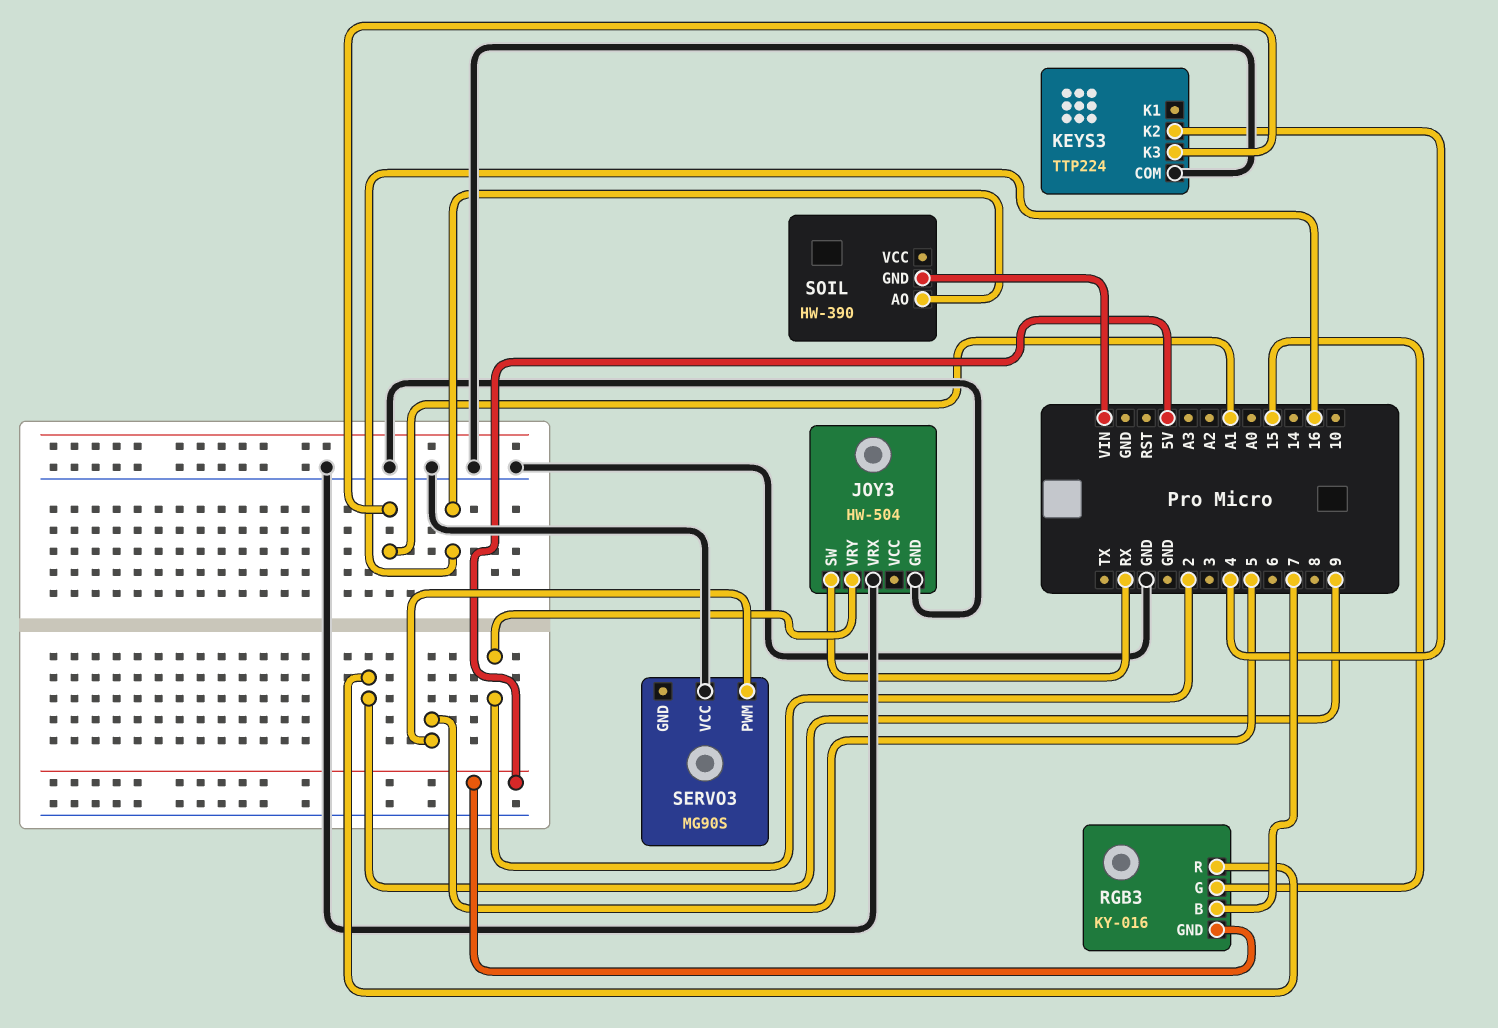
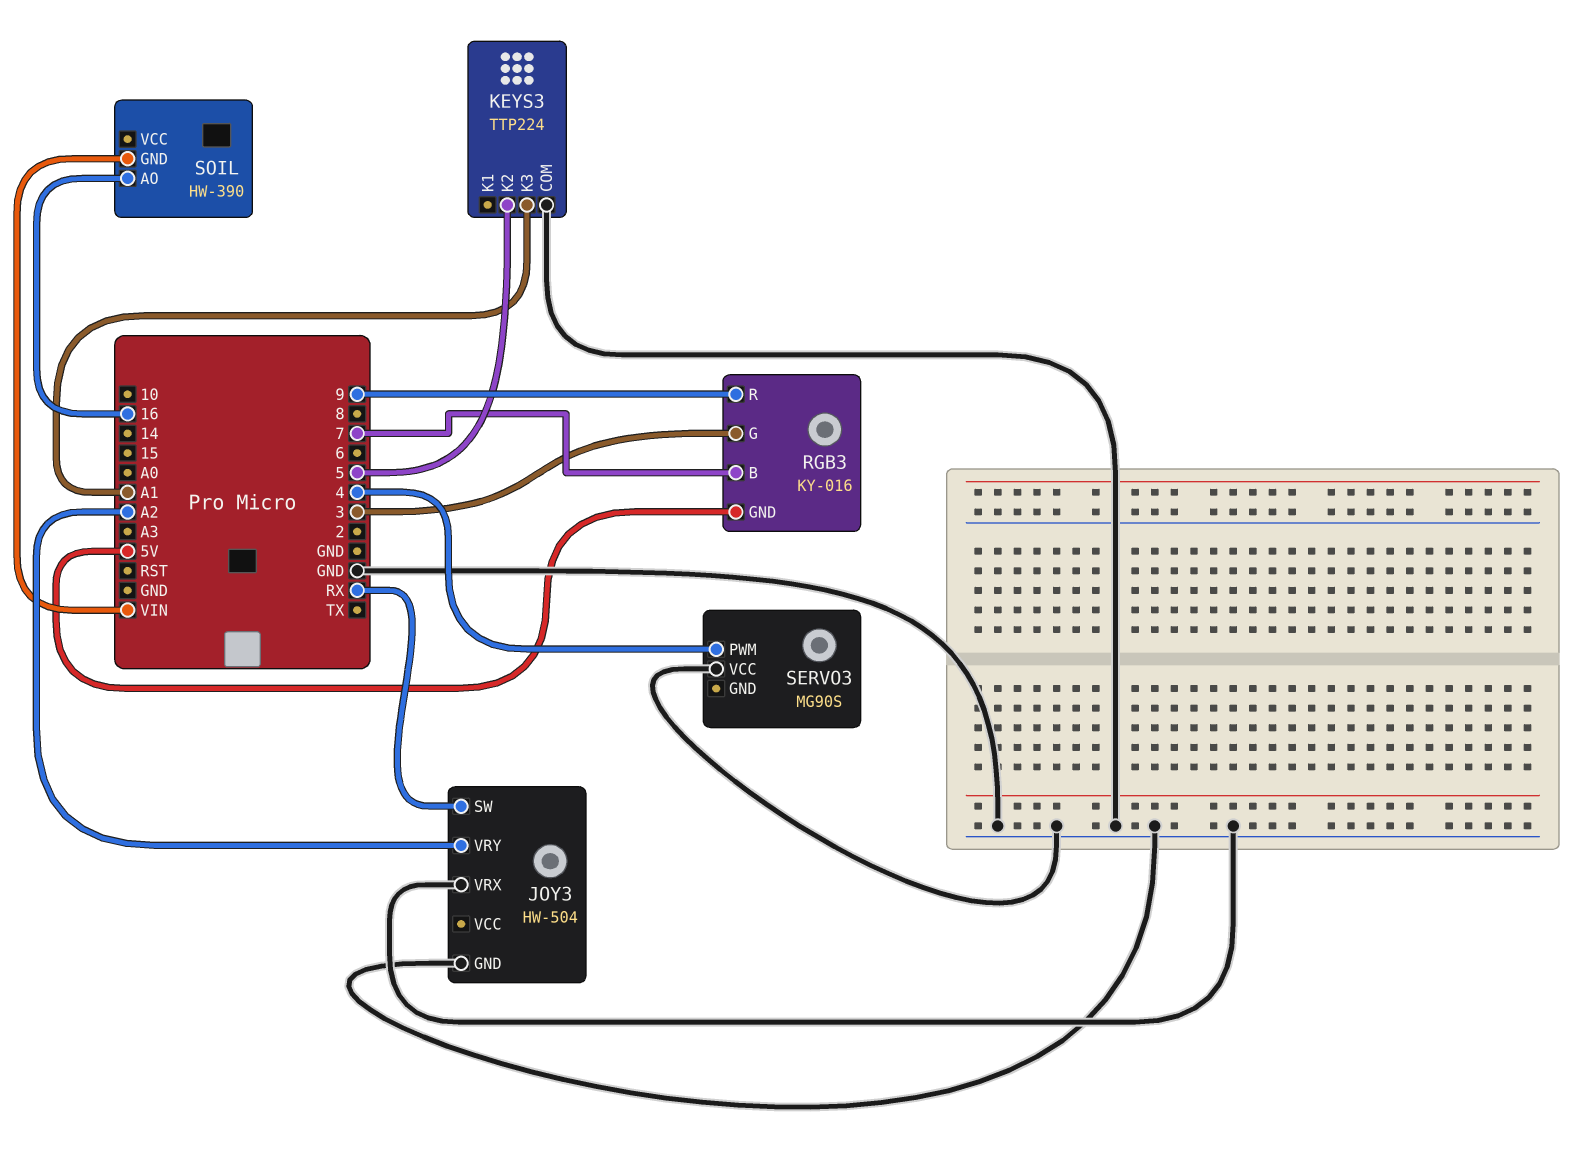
JOY3 pin VRY: 2 -> A2
KEYS3 pin K2: 4 -> 5
RGB3 pin G: 15 -> 3
SERVO3 pin PWM: 5 -> 4

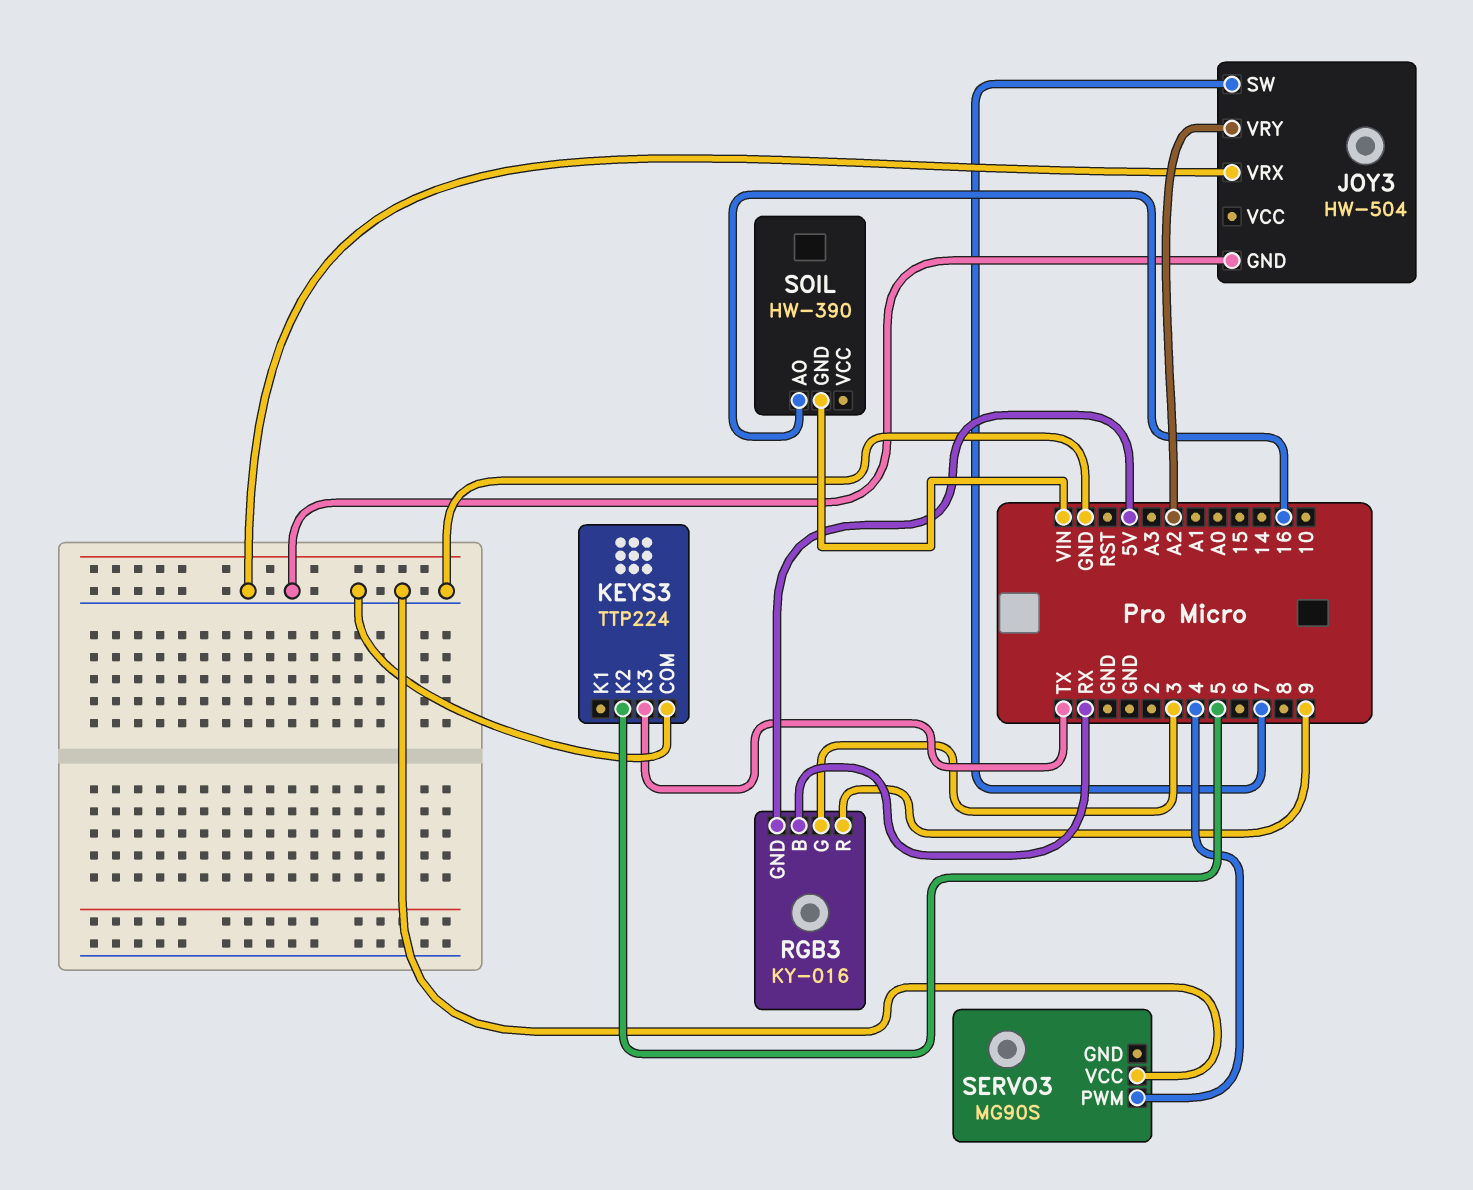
JOY3 pin SW: RX -> 7
KEYS3 pin K3: A1 -> TX
RGB3 pin B: 7 -> RX

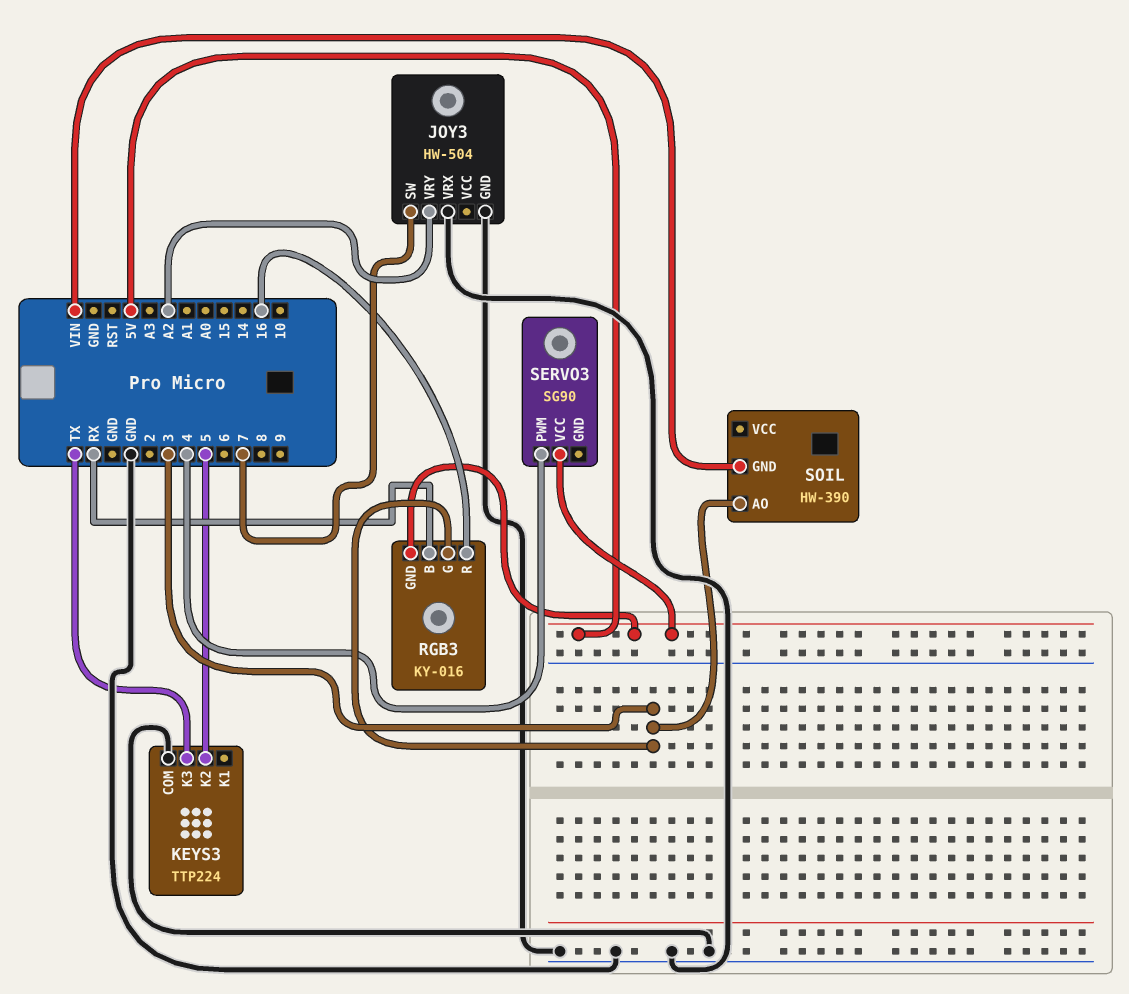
RGB3 pin R: 9 -> 16
SERVO3: MG90S -> SG90
SERVO3 pin VCC: GND -> 5V
SOIL pin AO: 16 -> 3

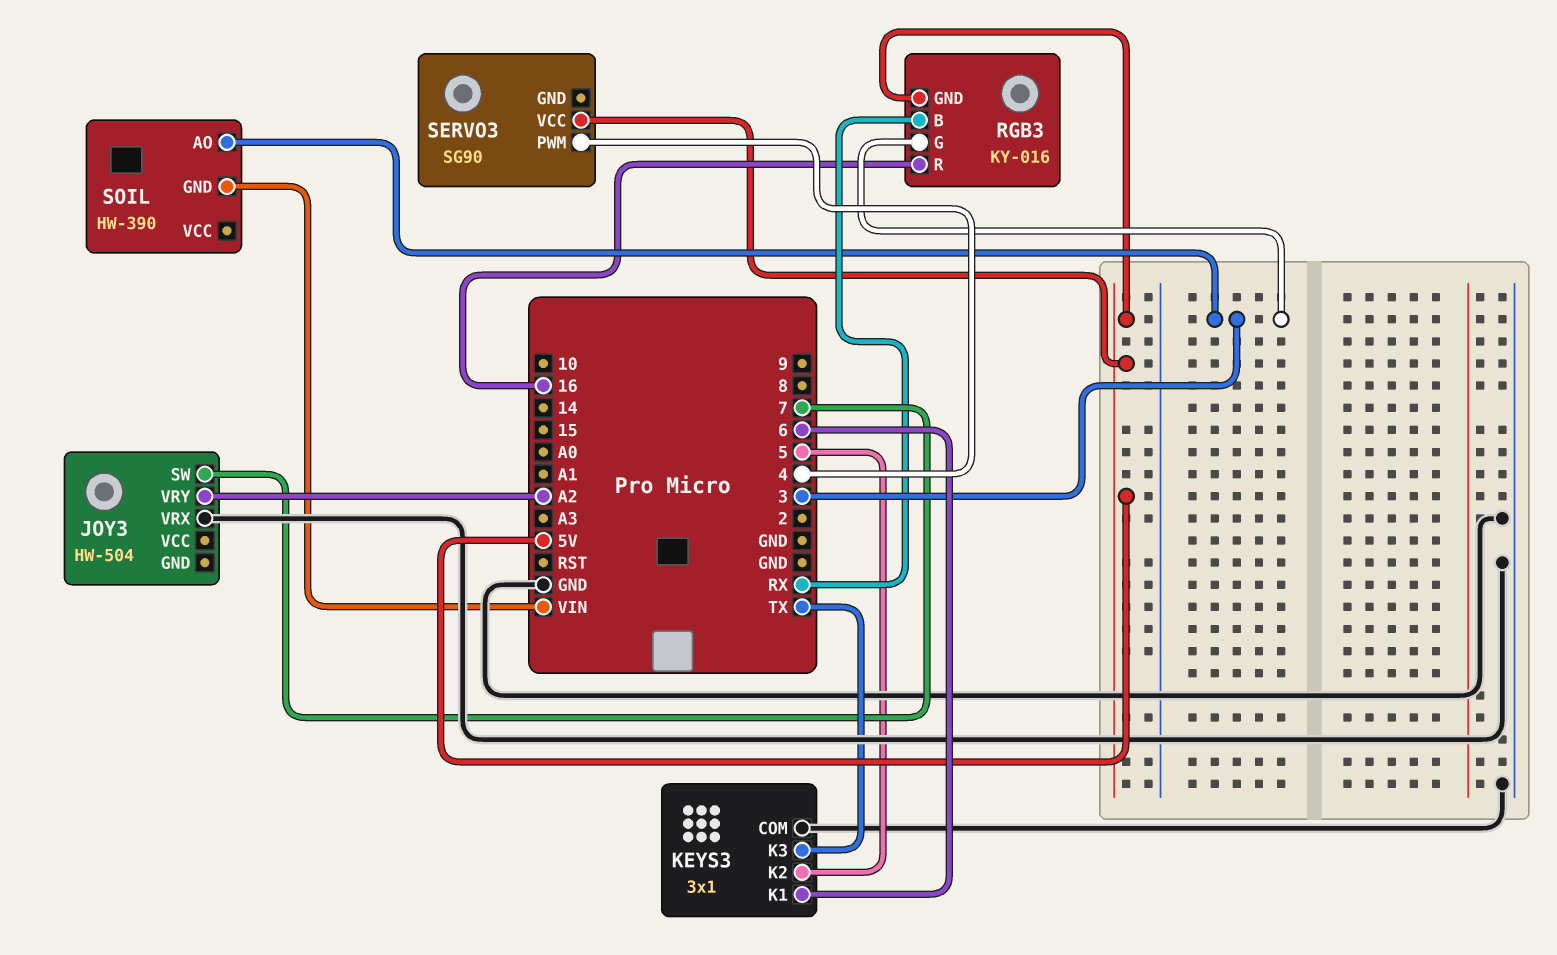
JOY3 pin GND: GND -> none
KEYS3: TTP224 -> 3x1
KEYS3 pin K1: none -> 6

